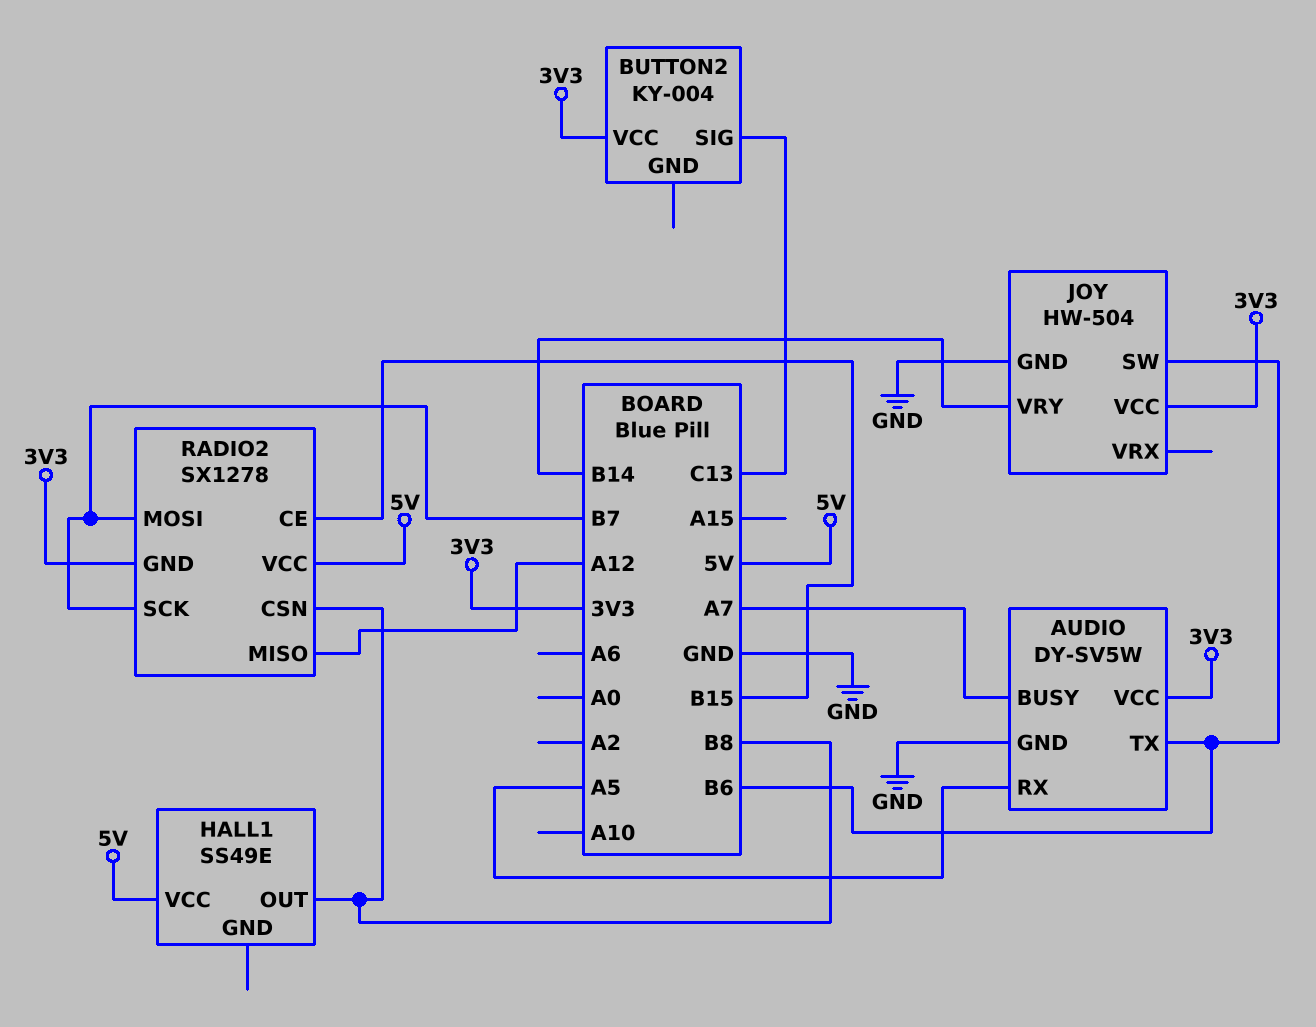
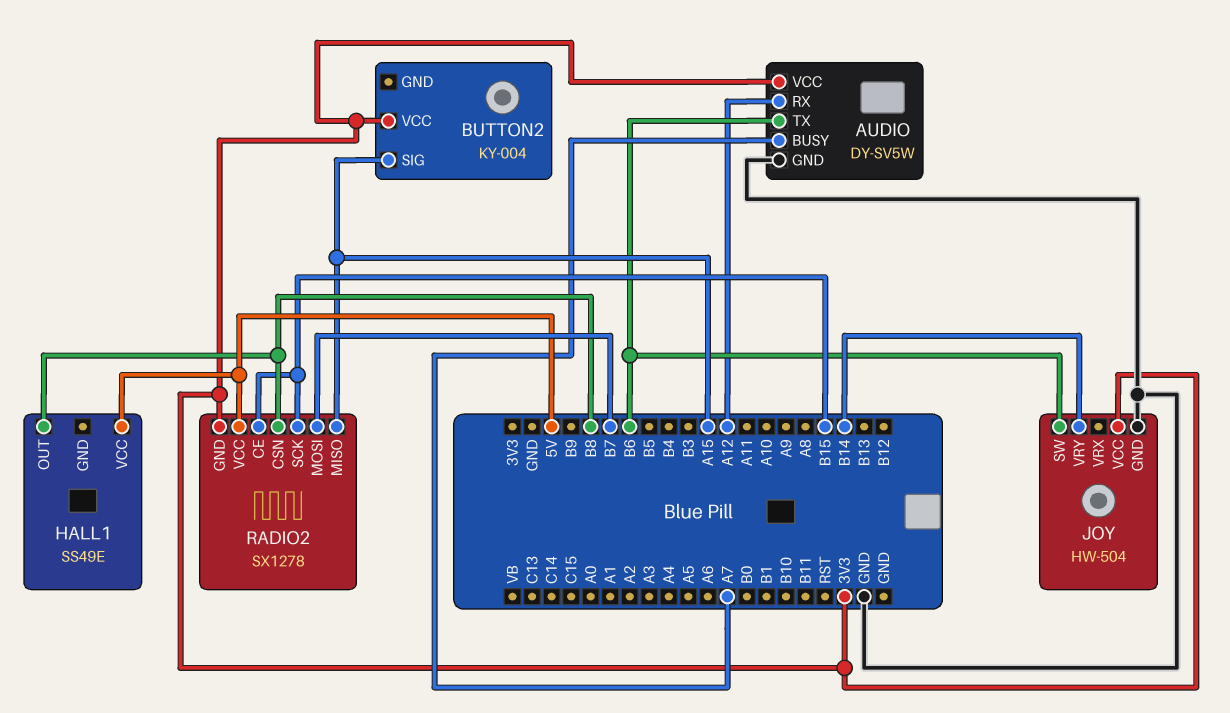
AUDIO pin RX: A5 -> A12
BUTTON2 pin SIG: C13 -> A15
RADIO2 pin MISO: A12 -> A15
RADIO2 pin SCK: B7 -> B15

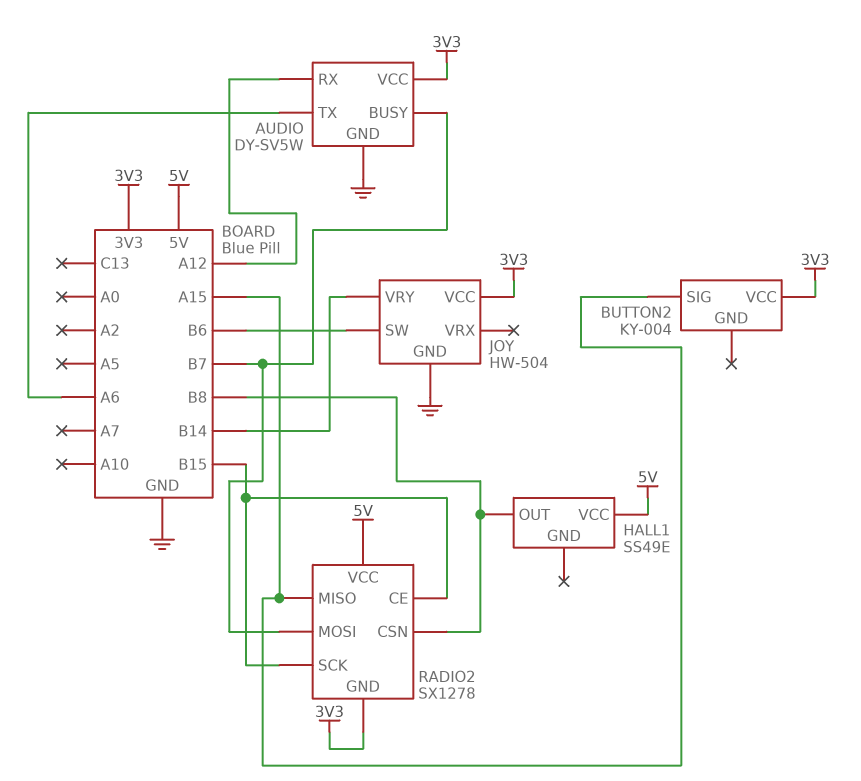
AUDIO pin BUSY: A7 -> B7
AUDIO pin TX: B6 -> A6

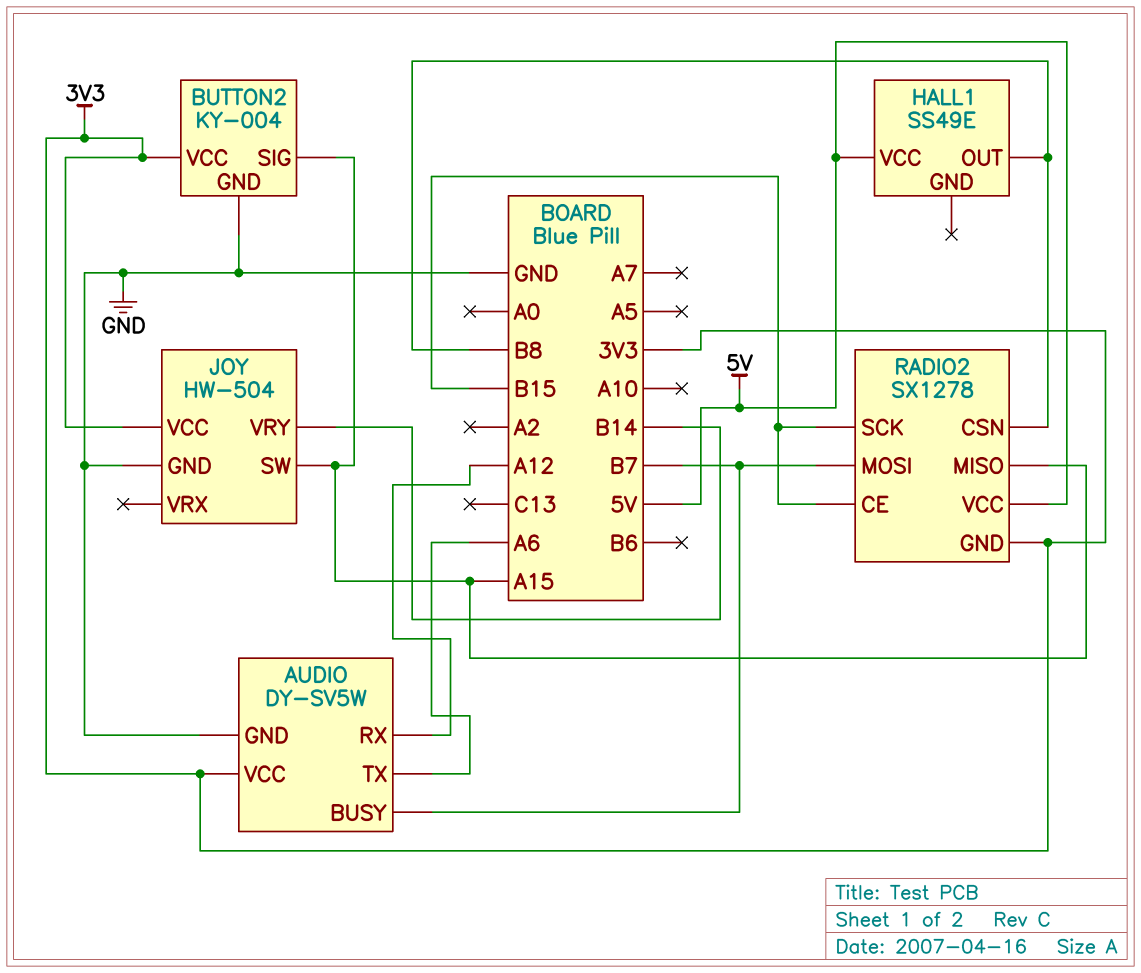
BUTTON2 pin GND: none -> GND
JOY pin SW: B6 -> A15

